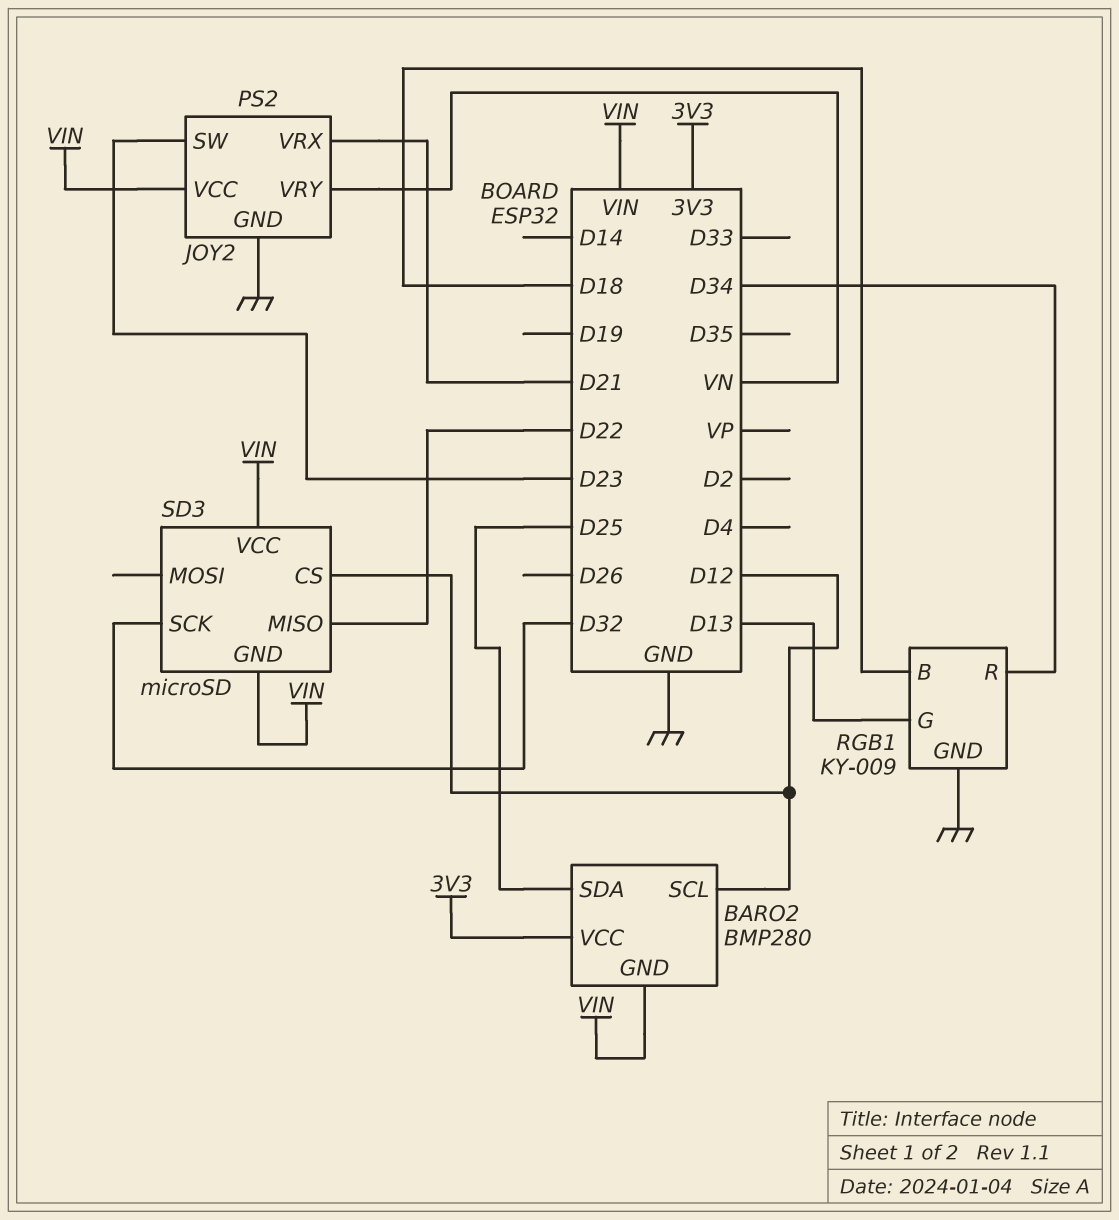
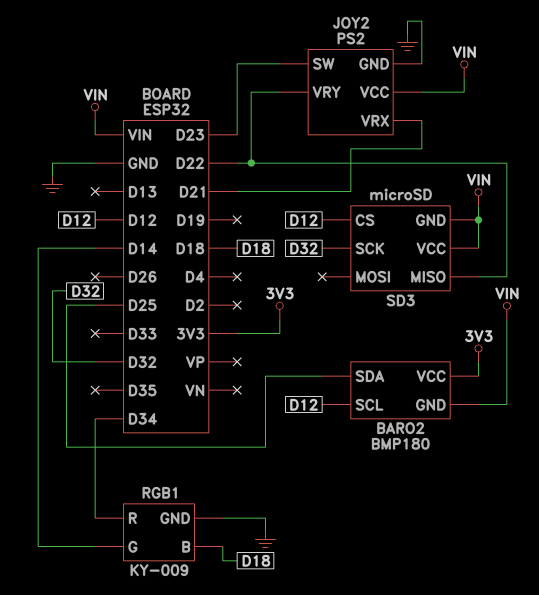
BARO2: BMP280 -> BMP180
JOY2 pin VRY: VN -> D22
RGB1 pin G: D13 -> D14

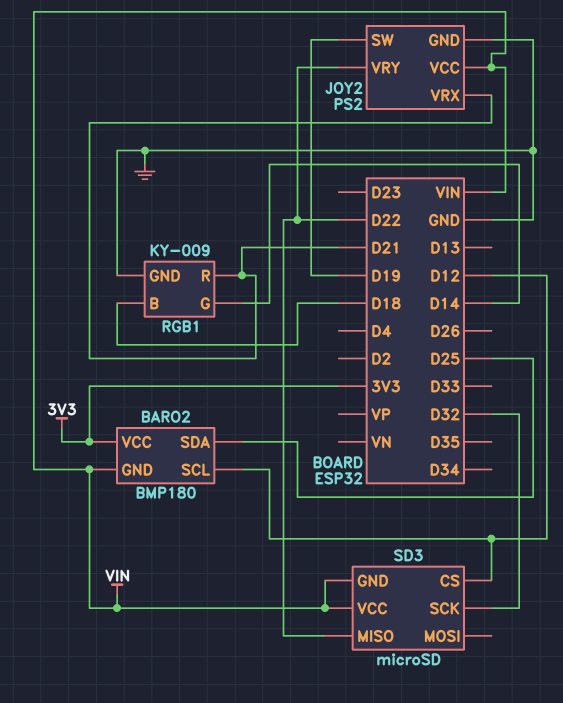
JOY2 pin SW: D23 -> D19
RGB1 pin R: D34 -> D21

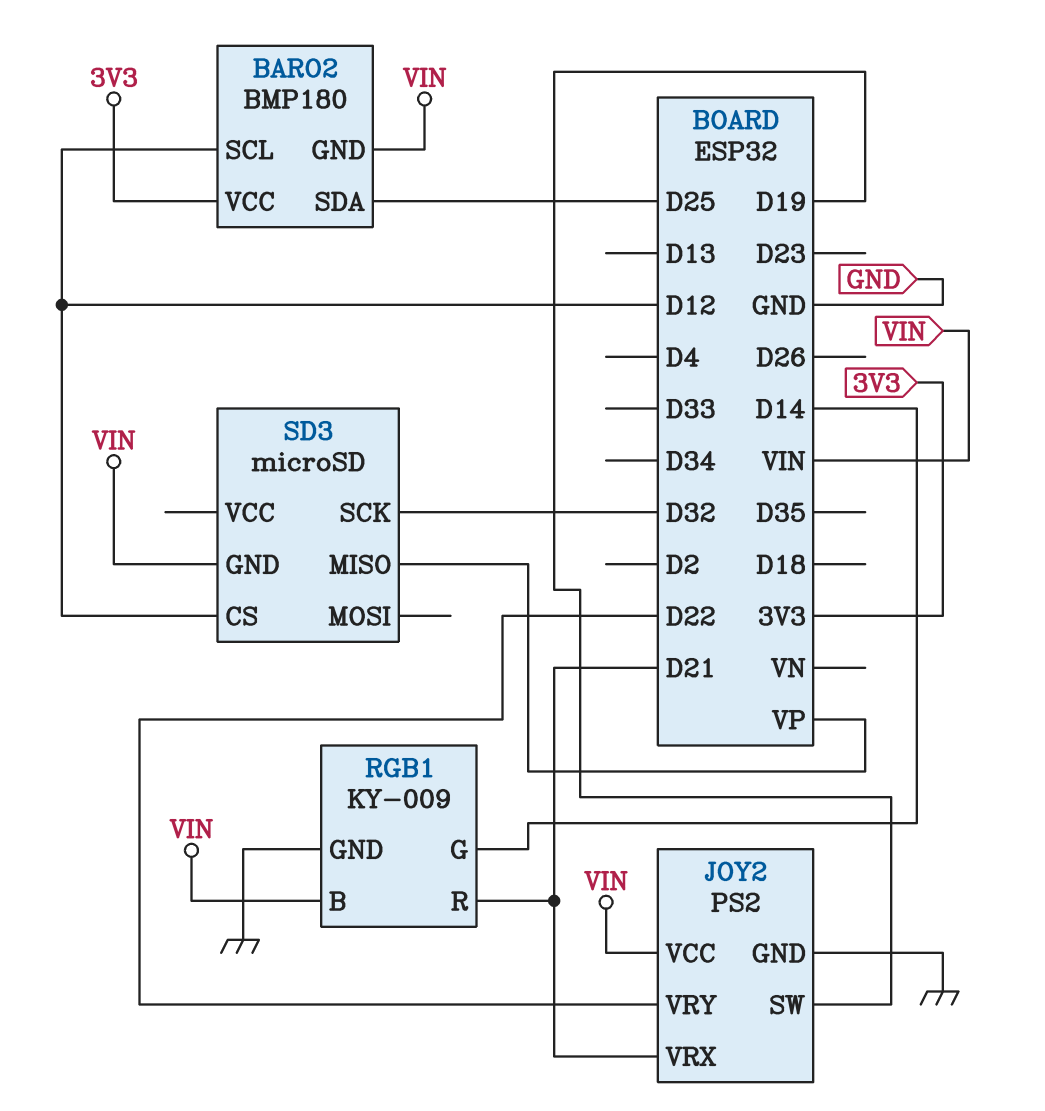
RGB1 pin B: D18 -> VIN
SD3 pin MISO: D22 -> VP
SD3 pin VCC: VIN -> none

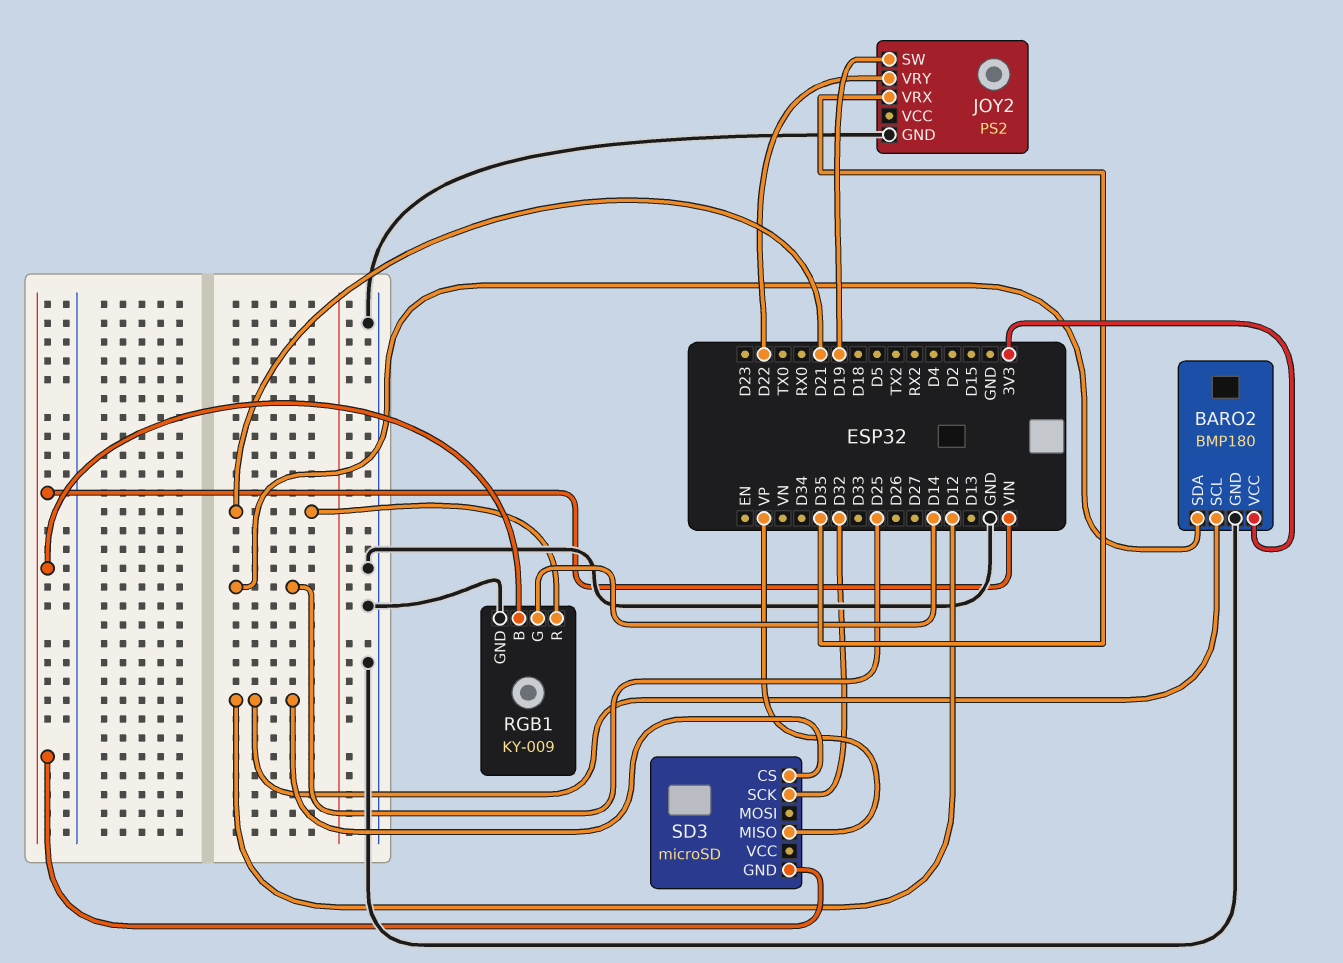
BARO2 pin GND: VIN -> GND
JOY2 pin VCC: VIN -> none
JOY2 pin VRX: D21 -> D35

